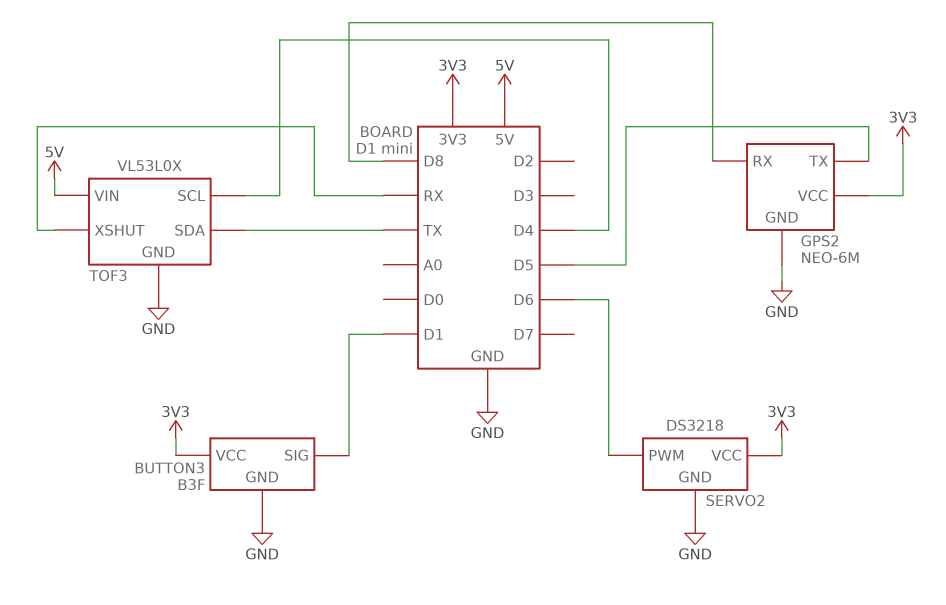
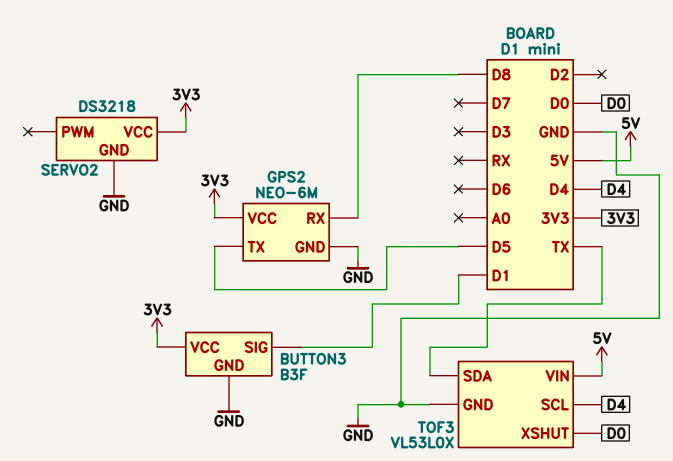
SERVO2 pin PWM: D6 -> none
TOF3 pin XSHUT: RX -> D0

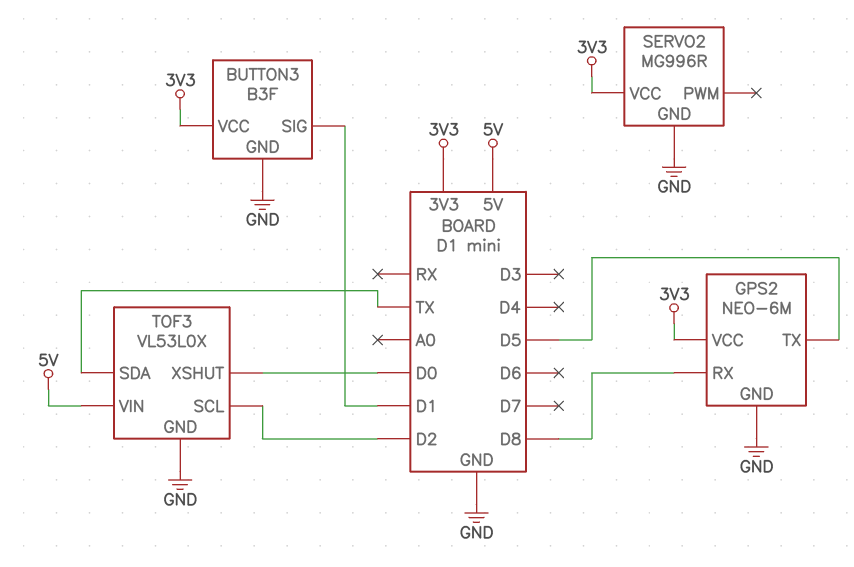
SERVO2: DS3218 -> MG996R
TOF3 pin SCL: D4 -> D2

